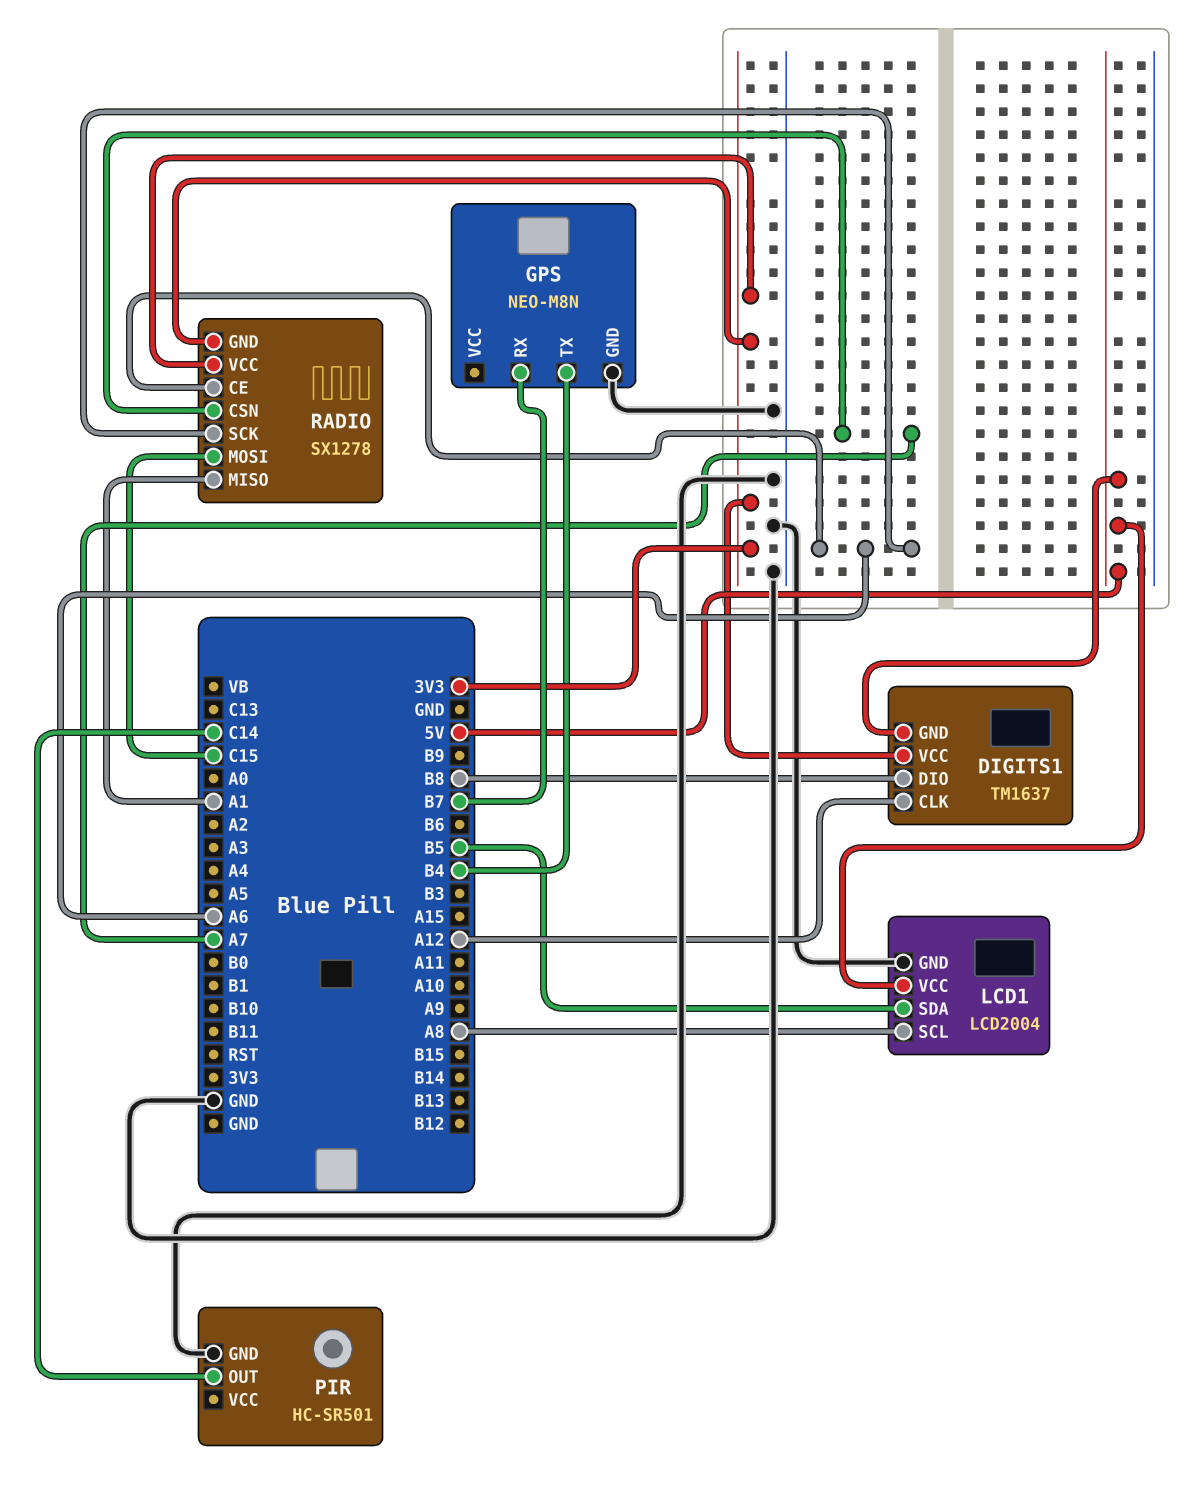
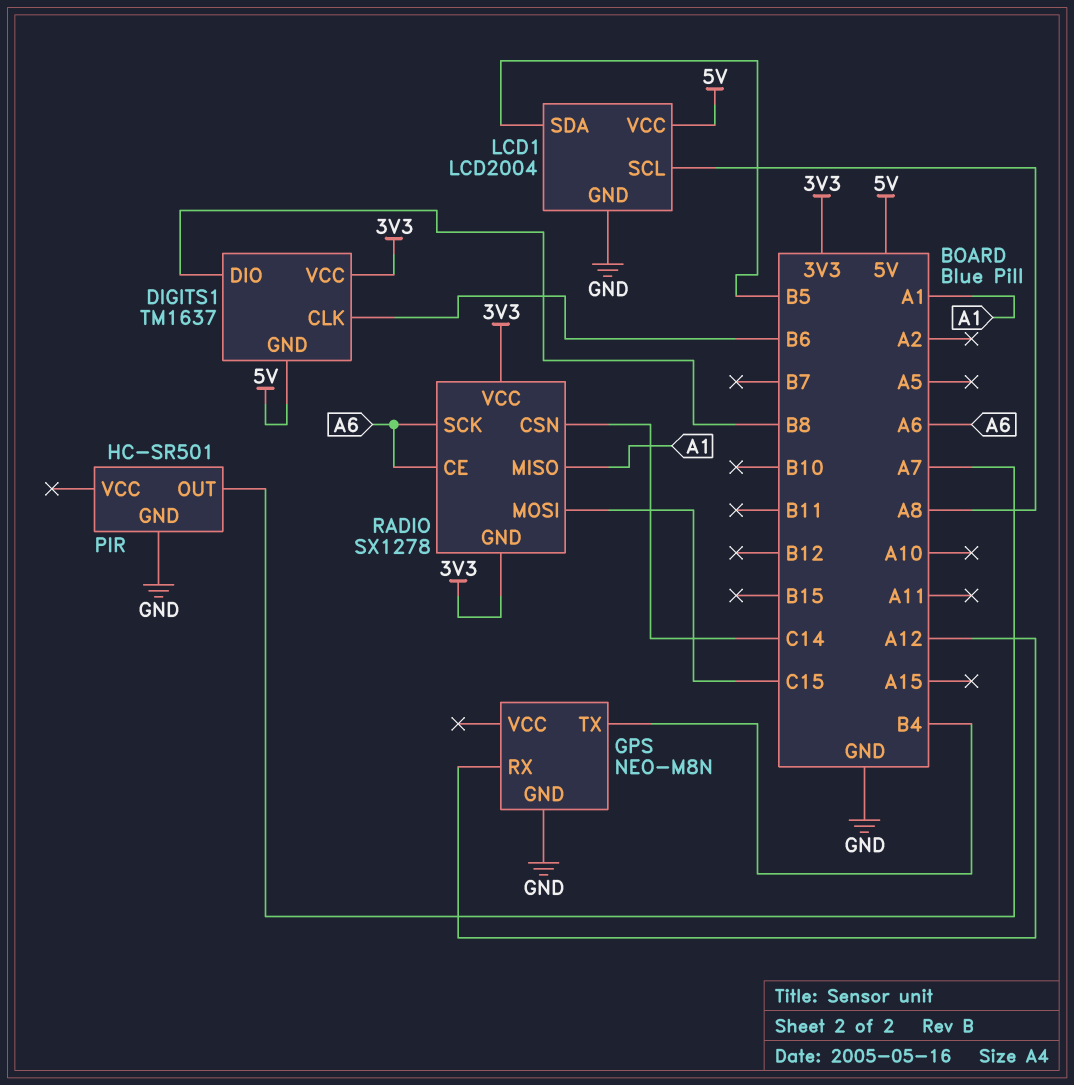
DIGITS1 pin CLK: A12 -> B6
GPS pin RX: B7 -> A12
PIR pin OUT: C14 -> A7
RADIO pin CSN: A7 -> C14

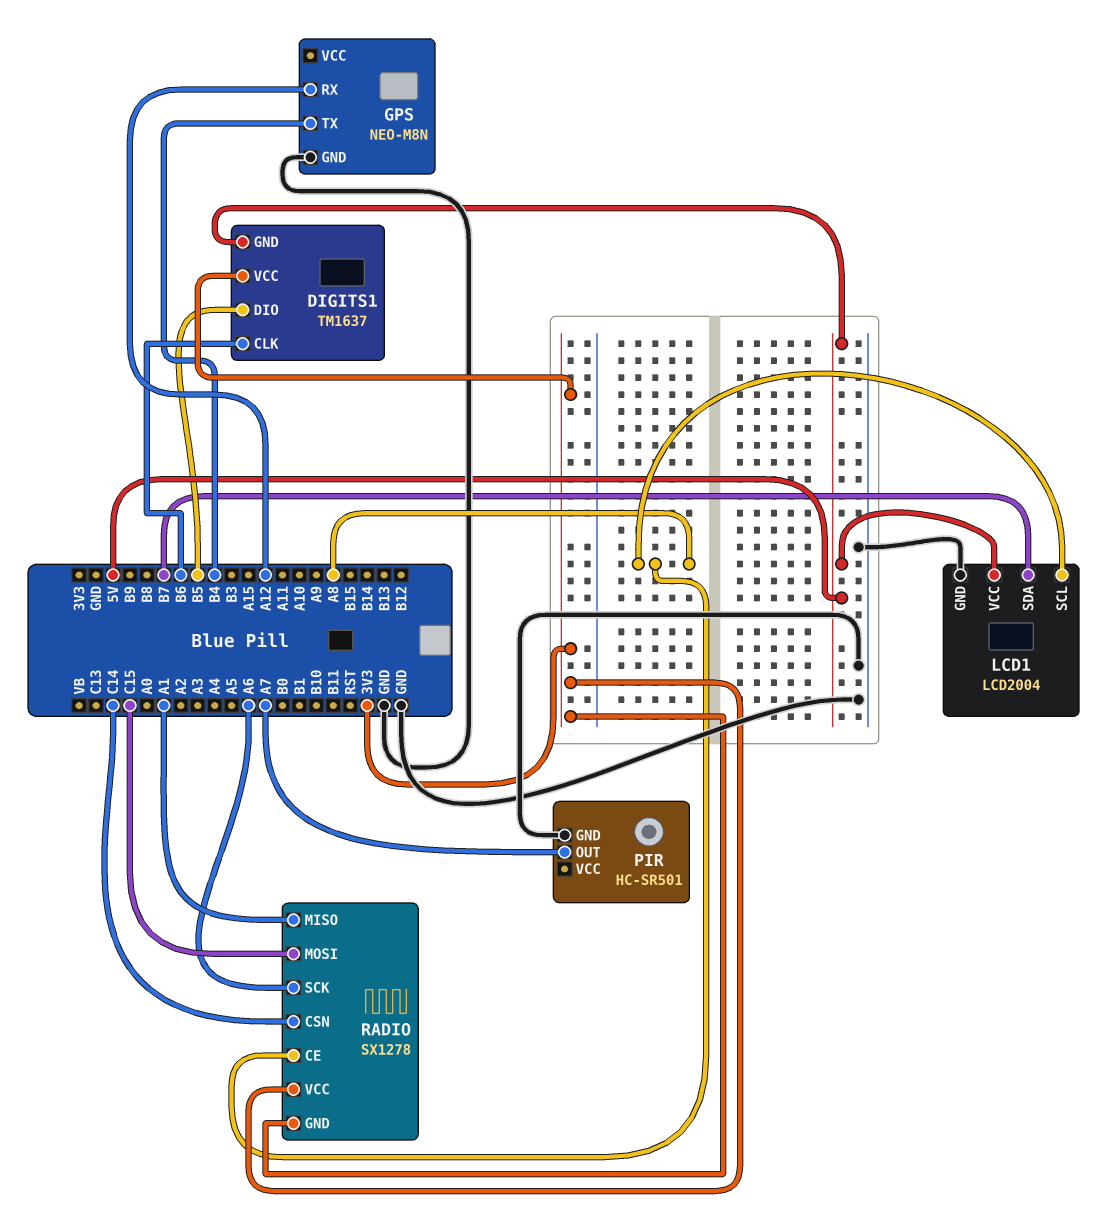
DIGITS1 pin DIO: B8 -> B5
LCD1 pin SDA: B5 -> B7
RADIO pin CE: A6 -> A8

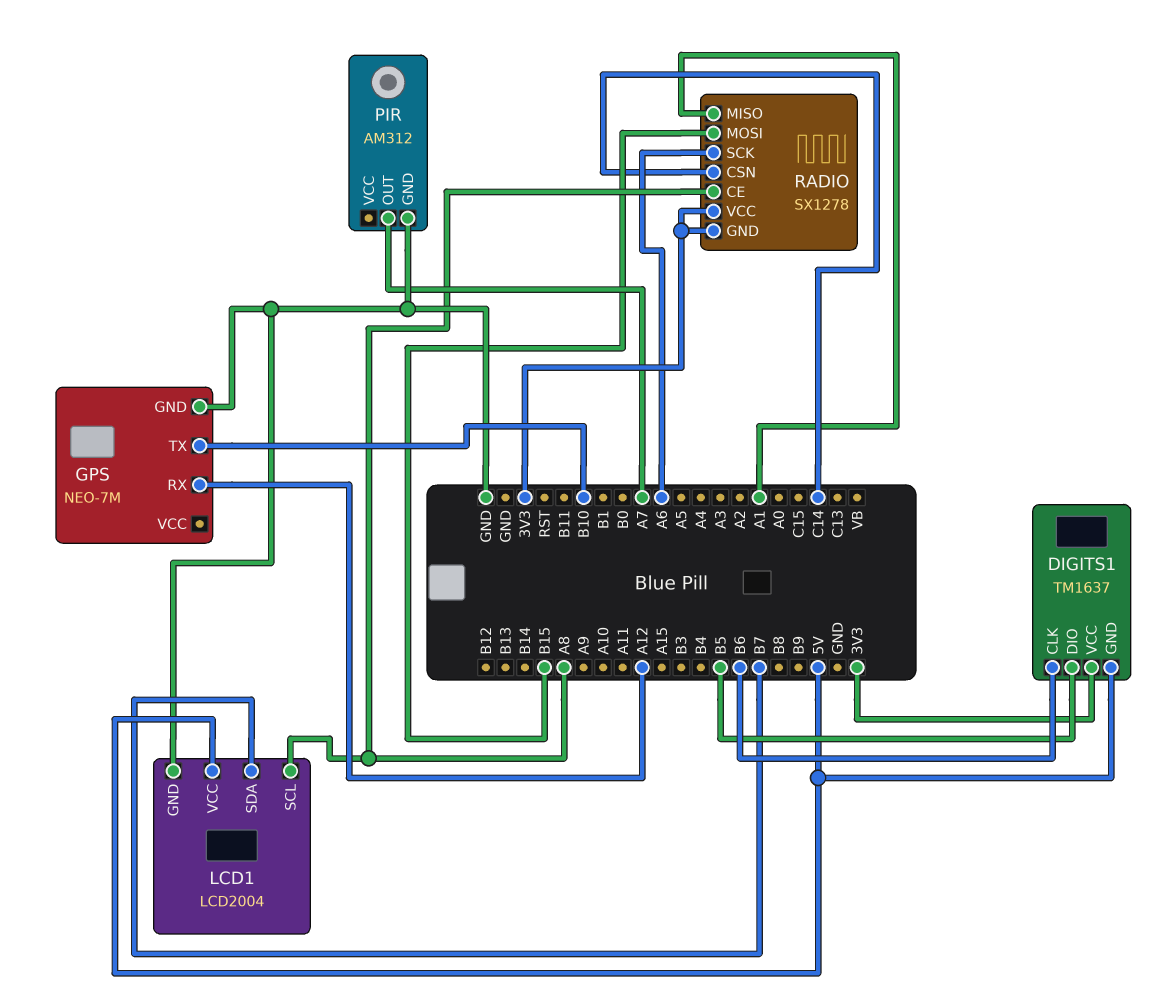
GPS: NEO-M8N -> NEO-7M
GPS pin TX: B4 -> B10
PIR: HC-SR501 -> AM312
RADIO pin MOSI: C15 -> B15

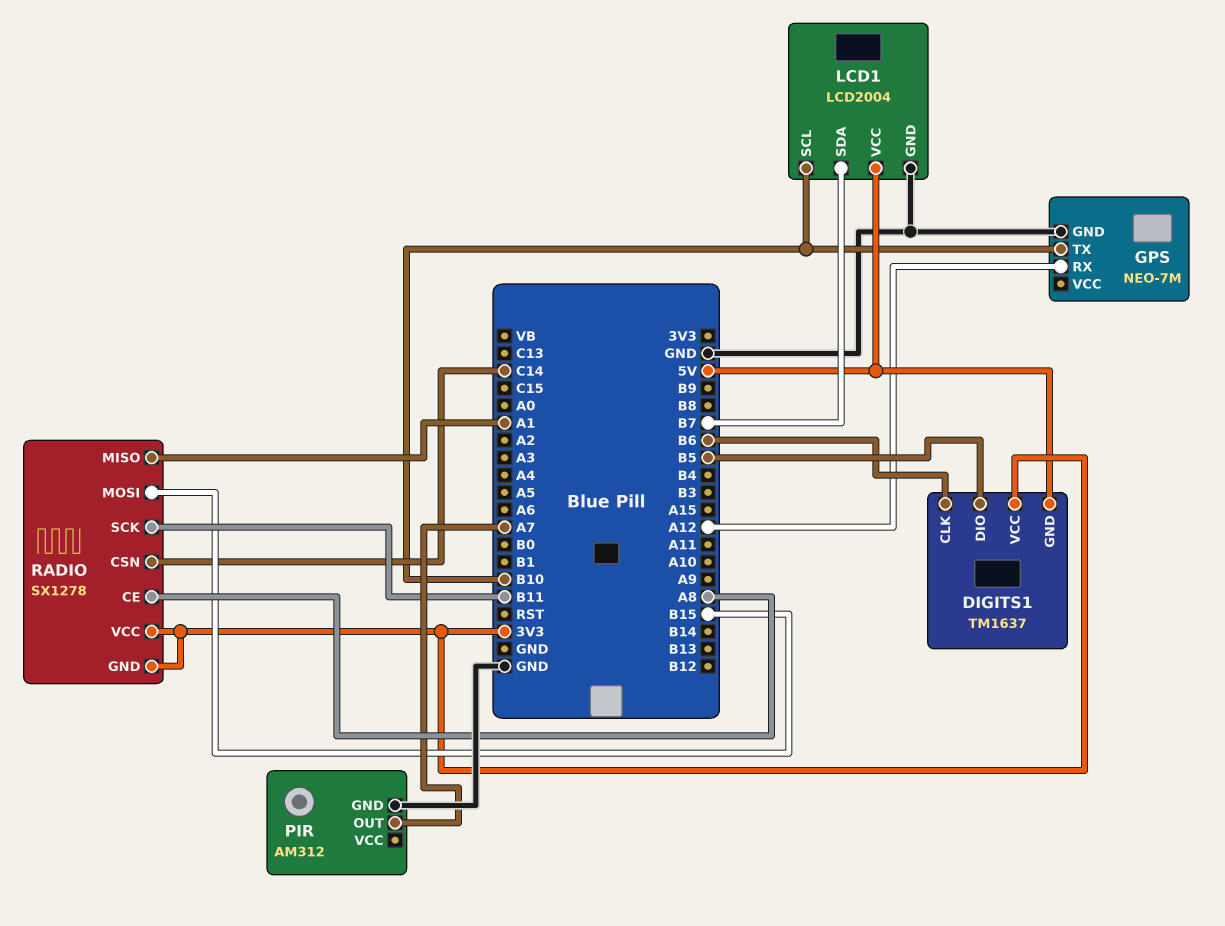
LCD1 pin SCL: A8 -> B10
RADIO pin SCK: A6 -> B11

